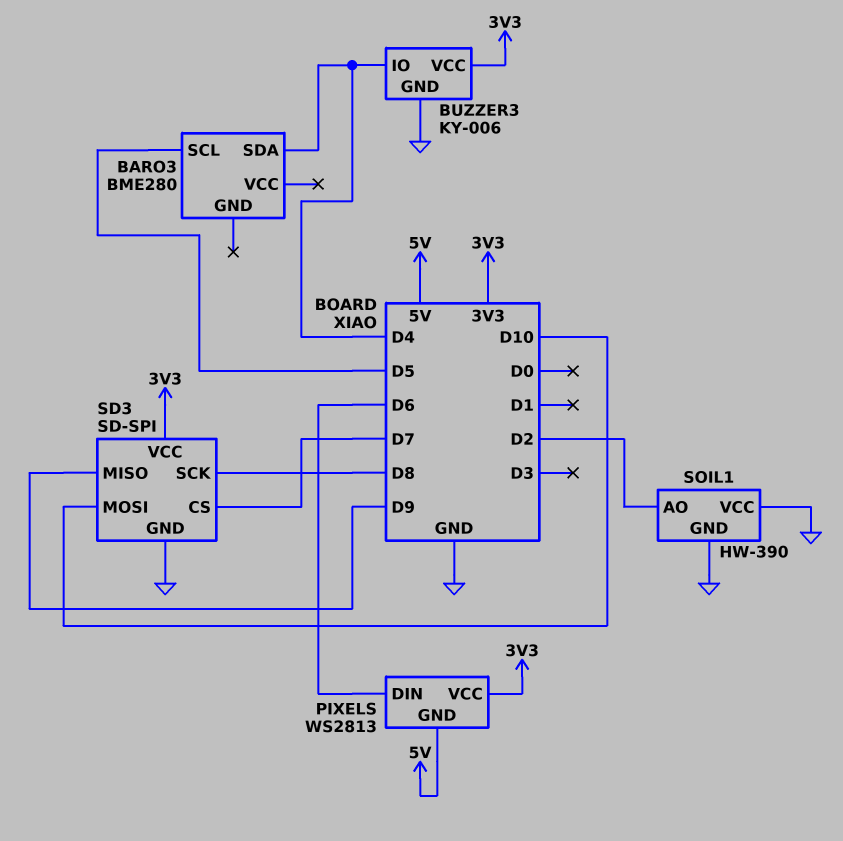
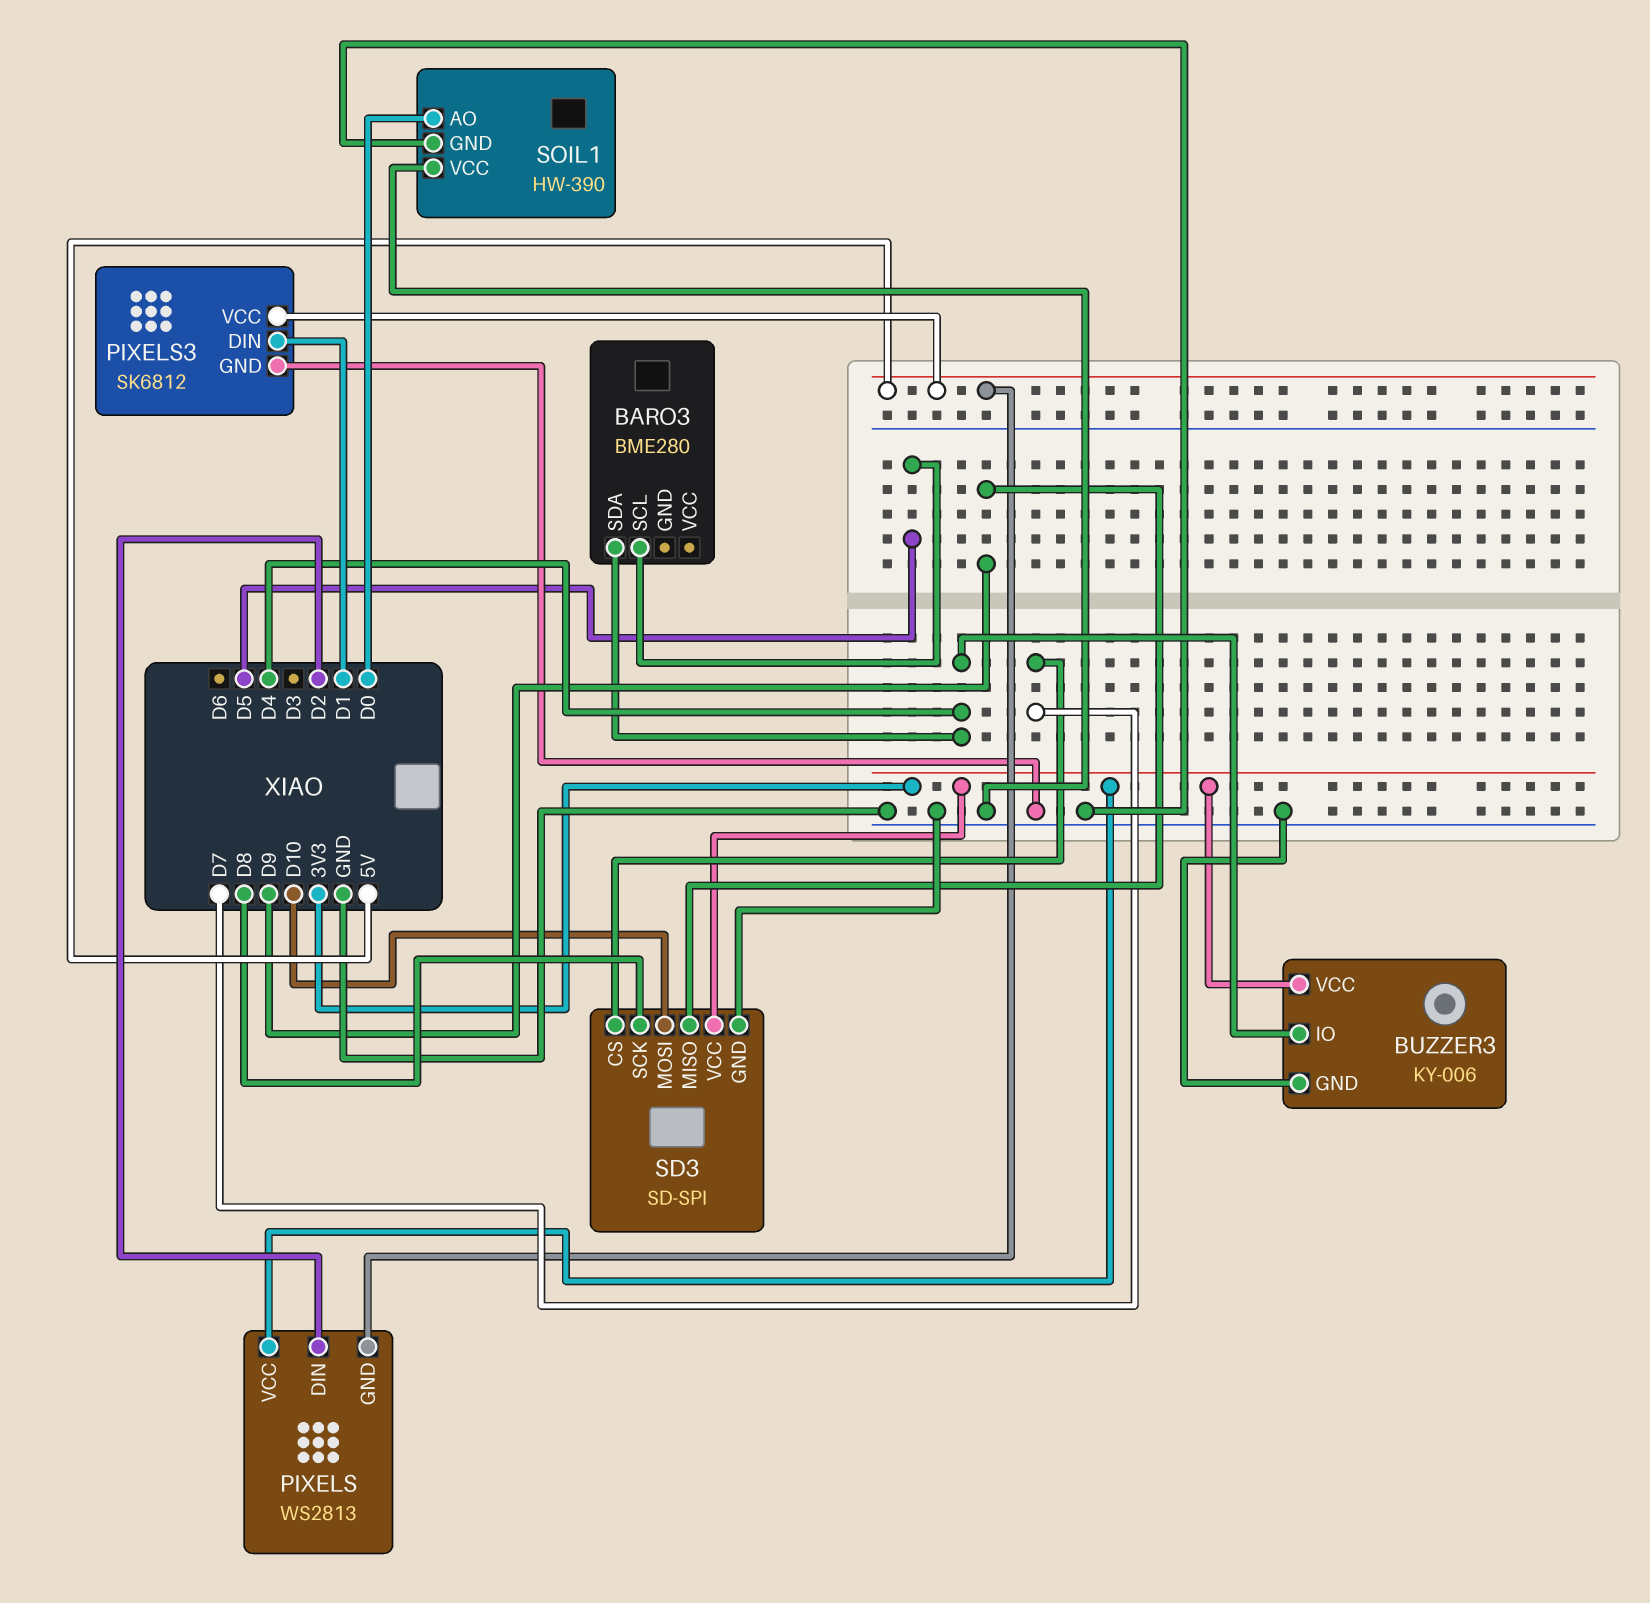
PIXELS pin DIN: D6 -> D2
PIXELS3: none -> SK6812
PIXELS3 pin DIN: none -> D1
PIXELS3 pin GND: none -> GND
PIXELS3 pin VCC: none -> 5V
SOIL1 pin AO: D2 -> D0

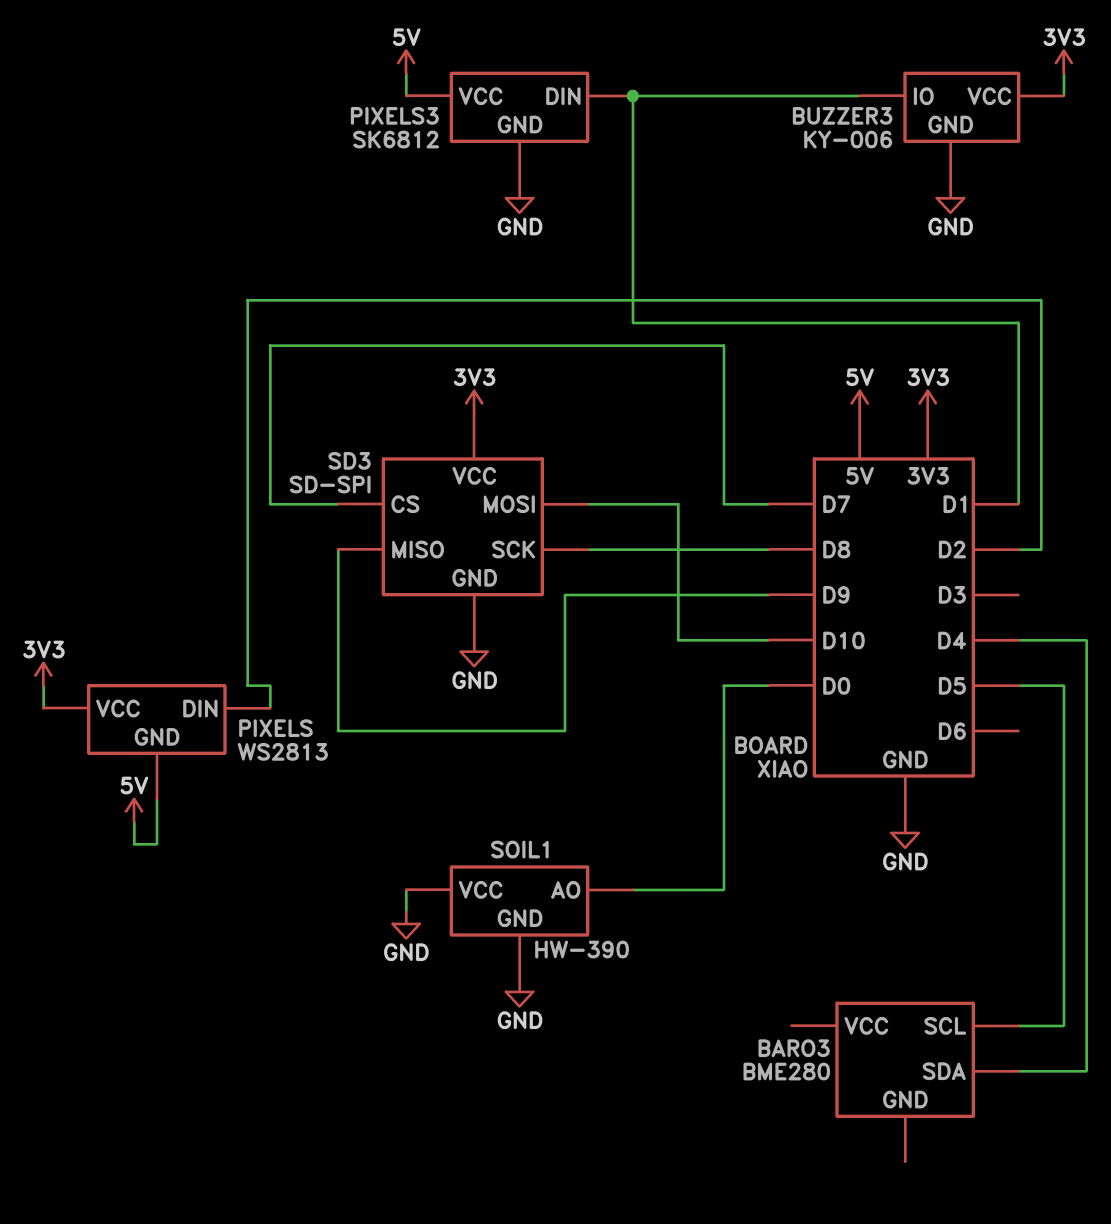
BUZZER3 pin IO: D4 -> D1

